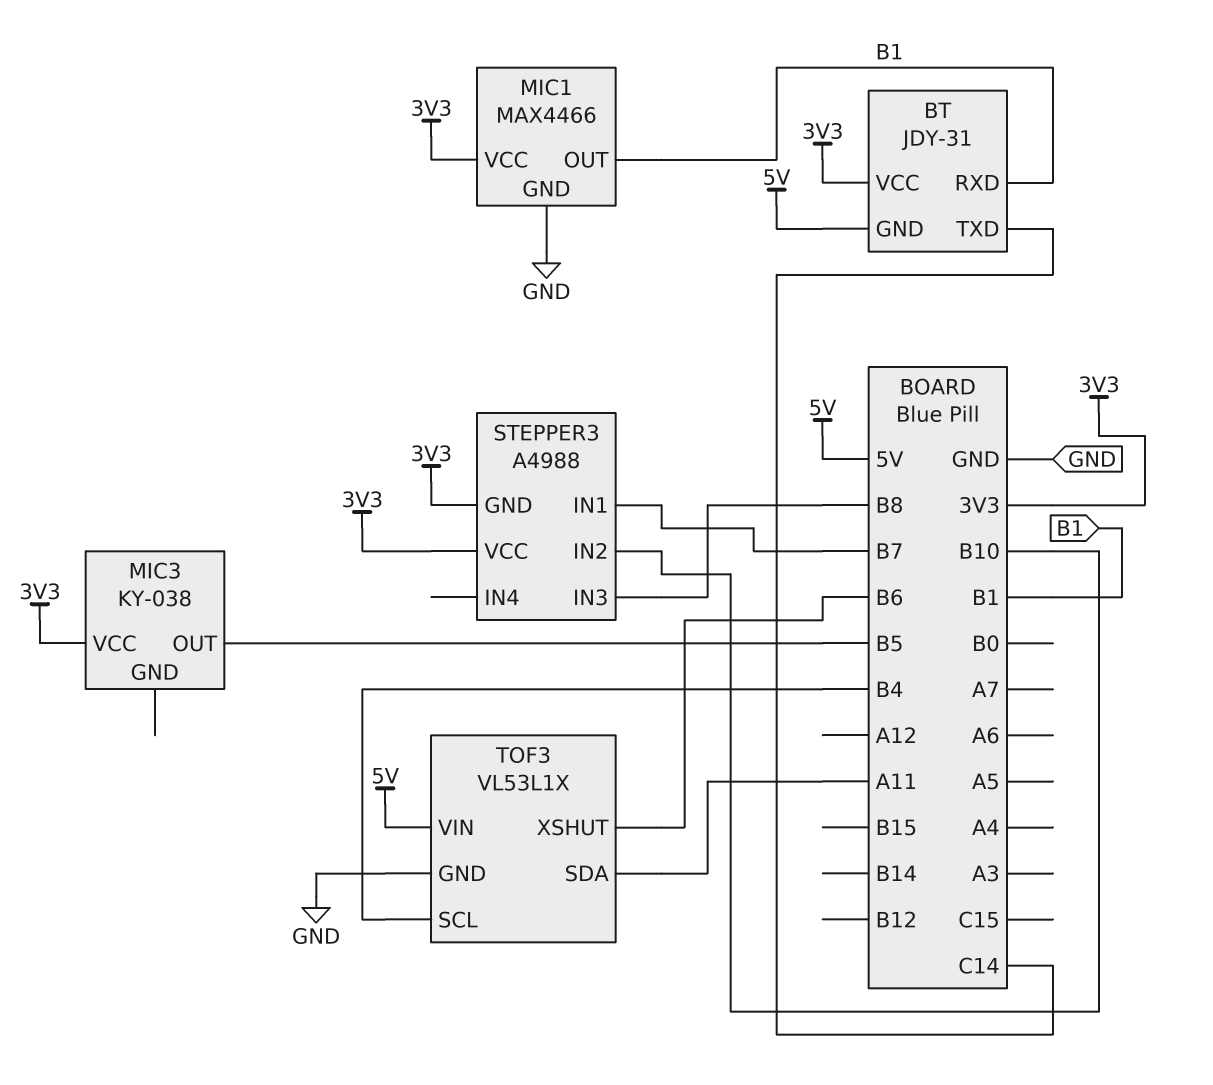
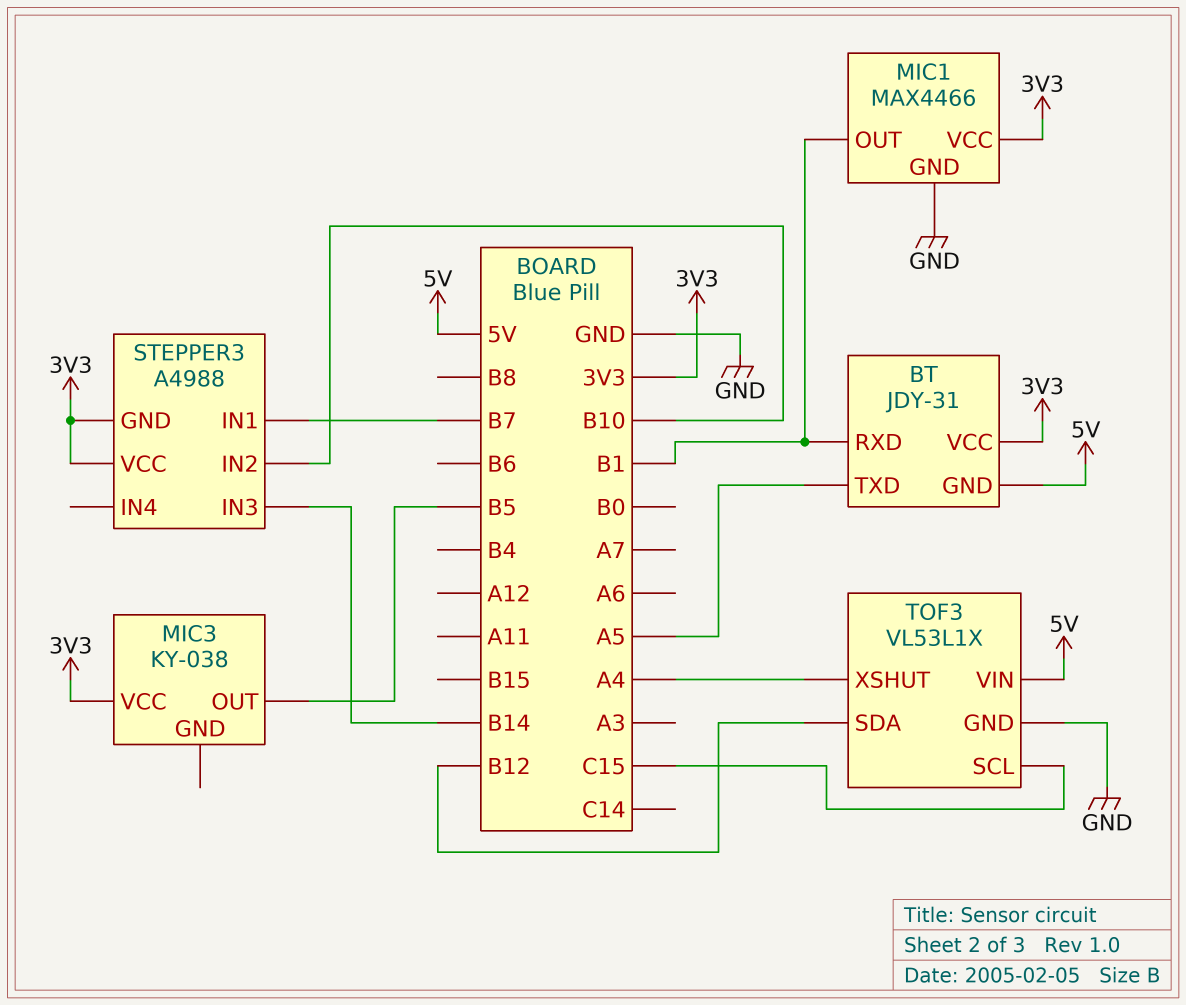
BT pin TXD: C14 -> A5
STEPPER3 pin IN3: B8 -> B14
TOF3 pin SCL: B4 -> C15
TOF3 pin SDA: A11 -> B12
TOF3 pin XSHUT: B6 -> A4

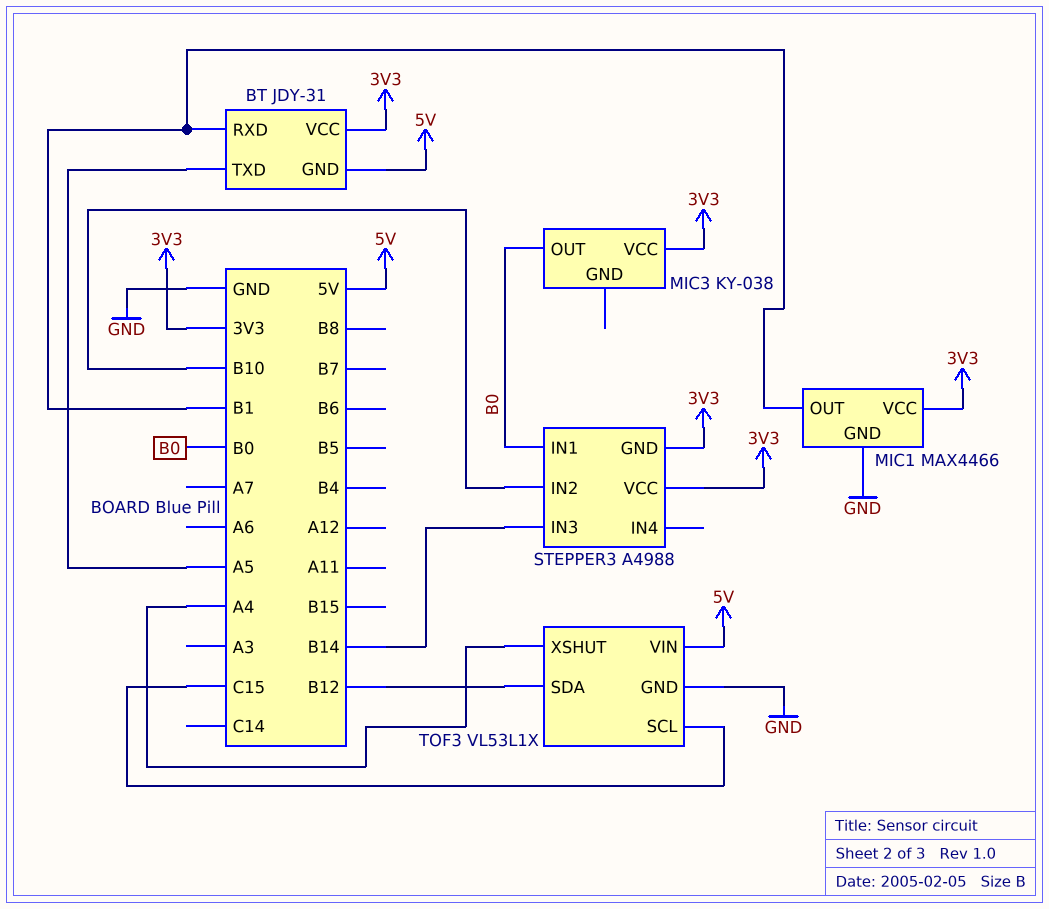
MIC3 pin OUT: B5 -> B0
STEPPER3 pin IN1: B7 -> B0

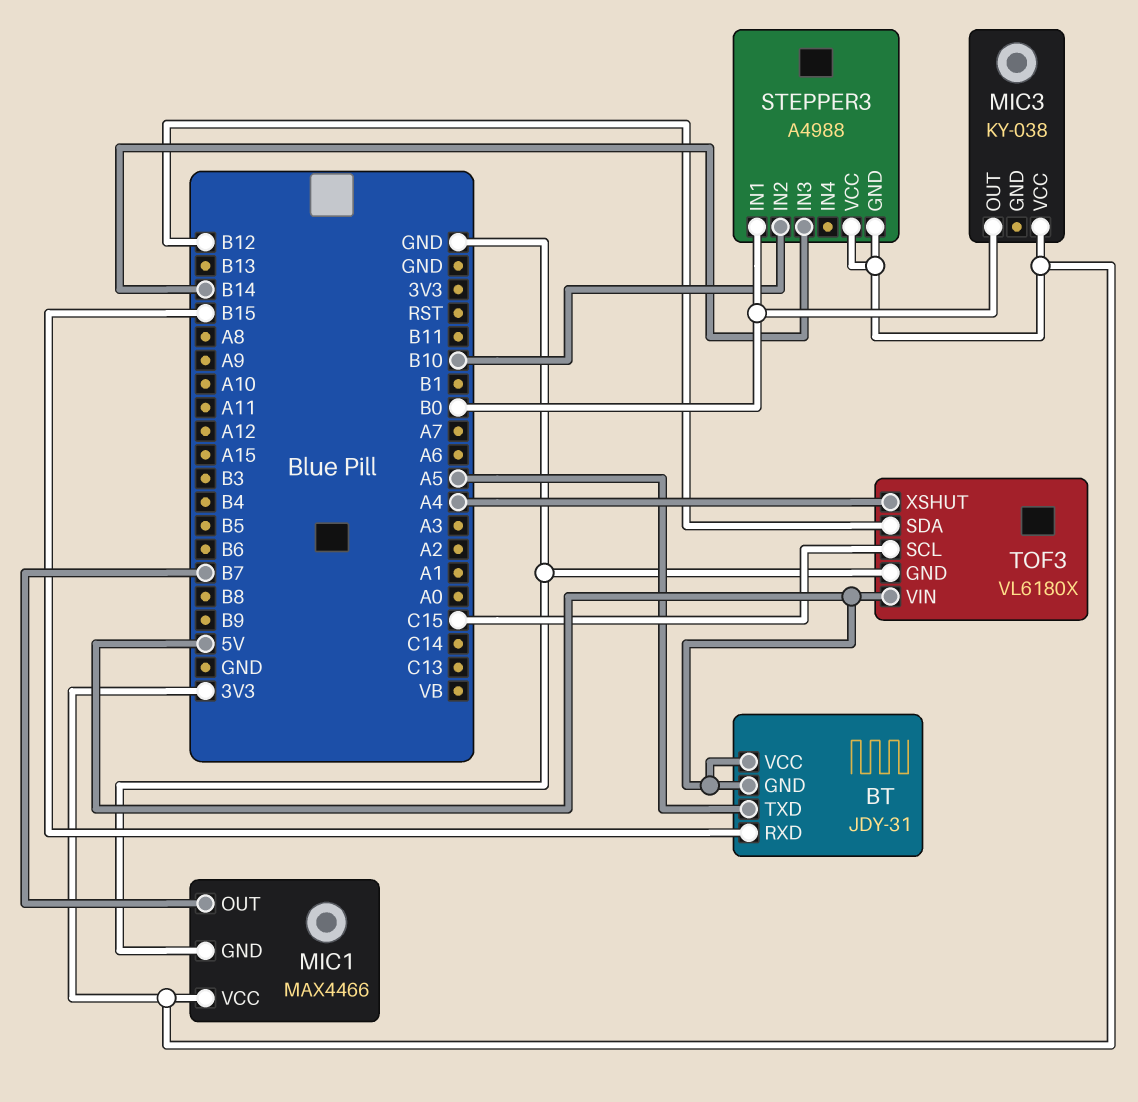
BT pin RXD: B1 -> B15
BT pin VCC: 3V3 -> 5V
MIC1 pin OUT: B1 -> B7
TOF3: VL53L1X -> VL6180X

